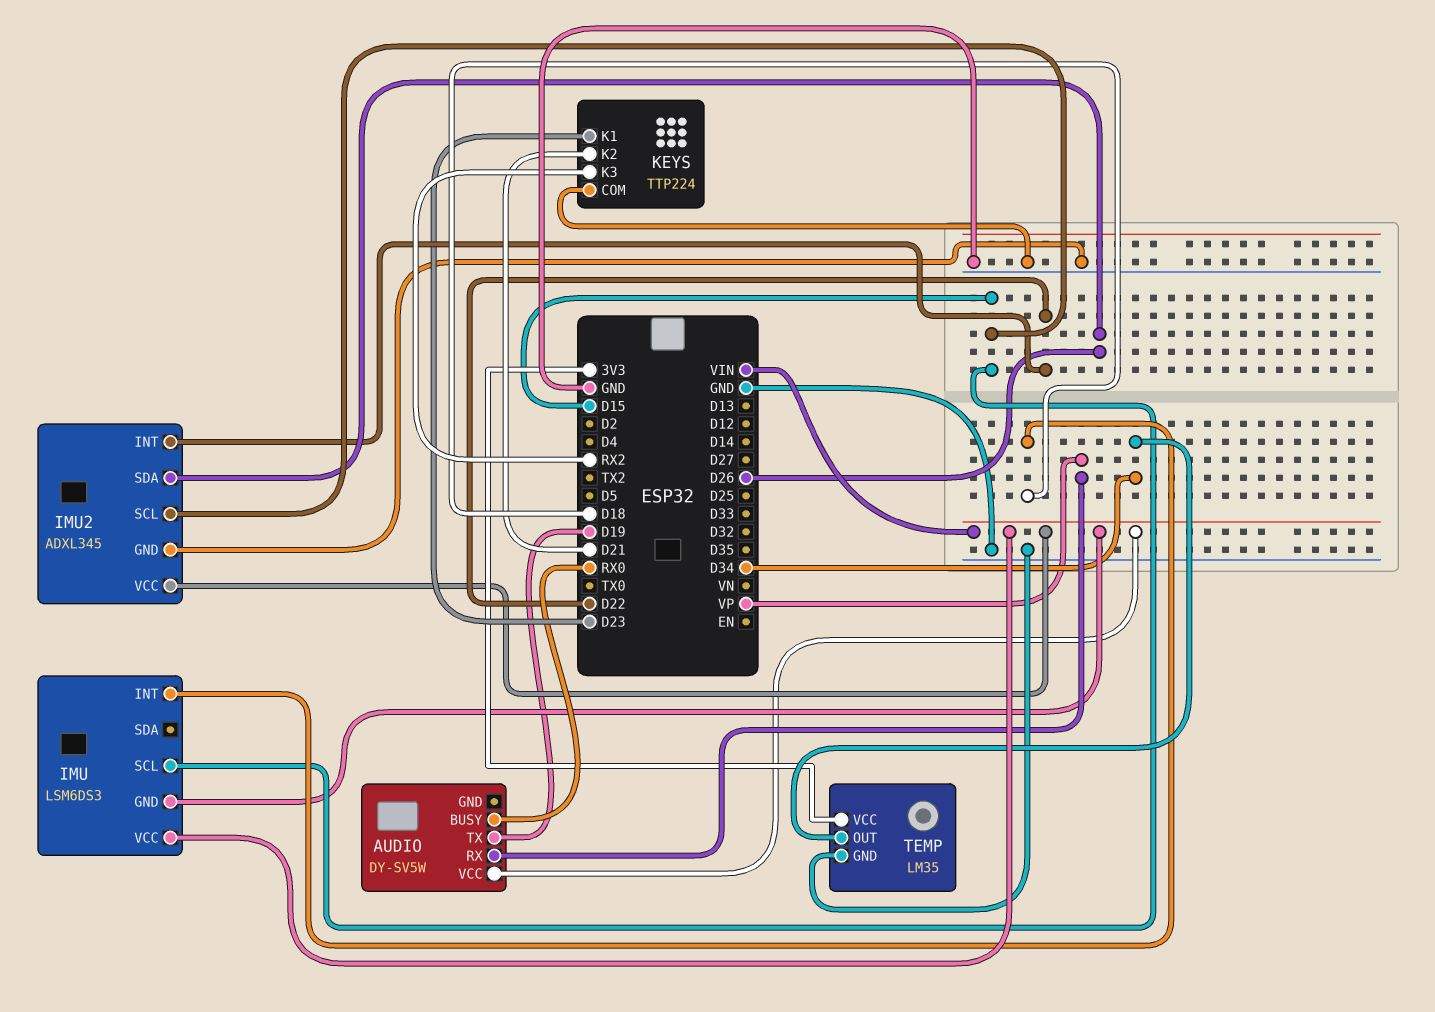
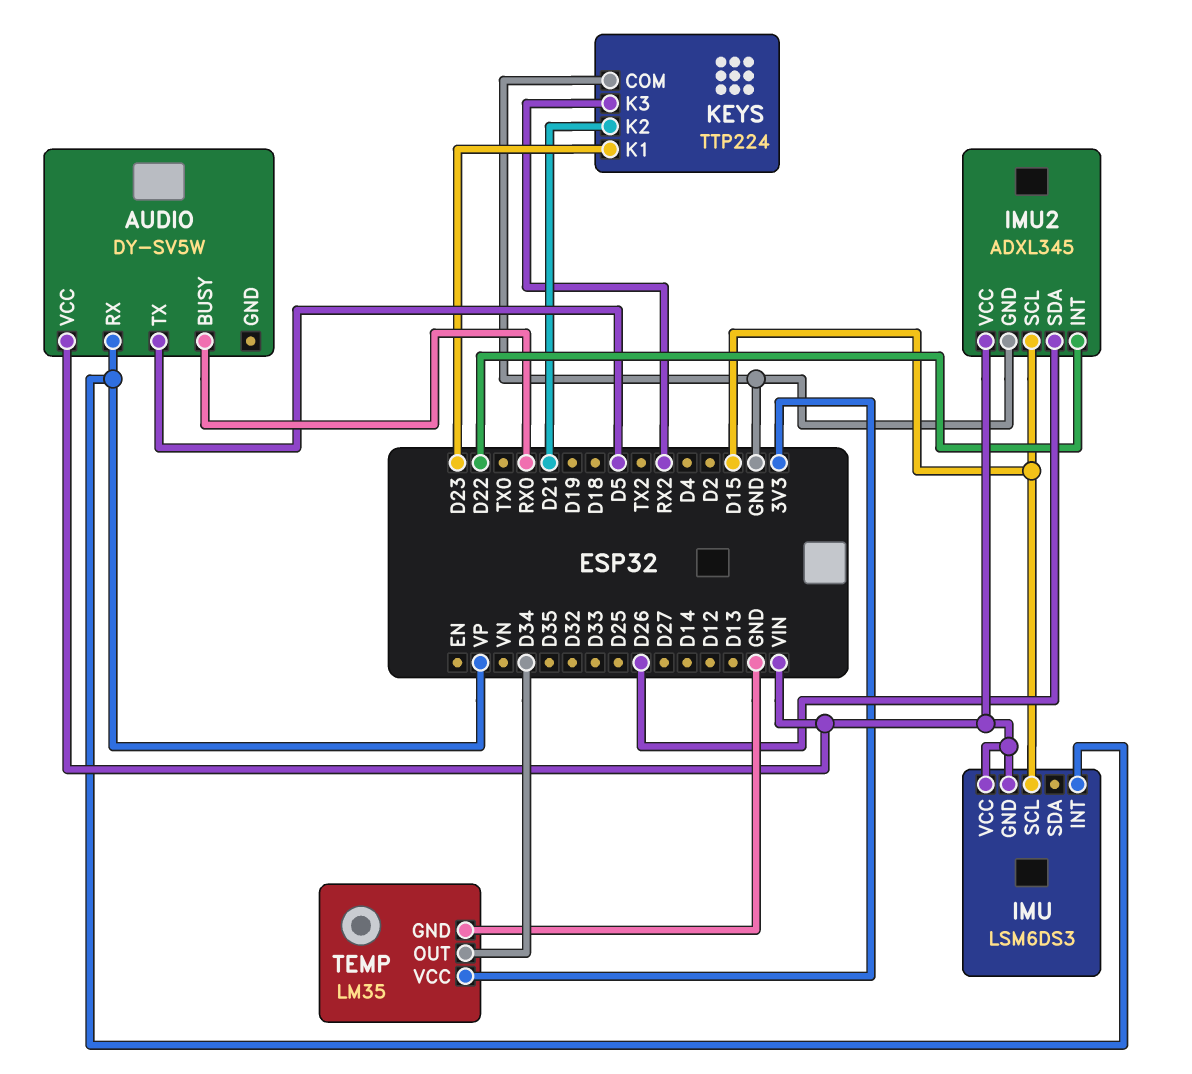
AUDIO pin TX: D19 -> D5
IMU pin INT: D18 -> VP

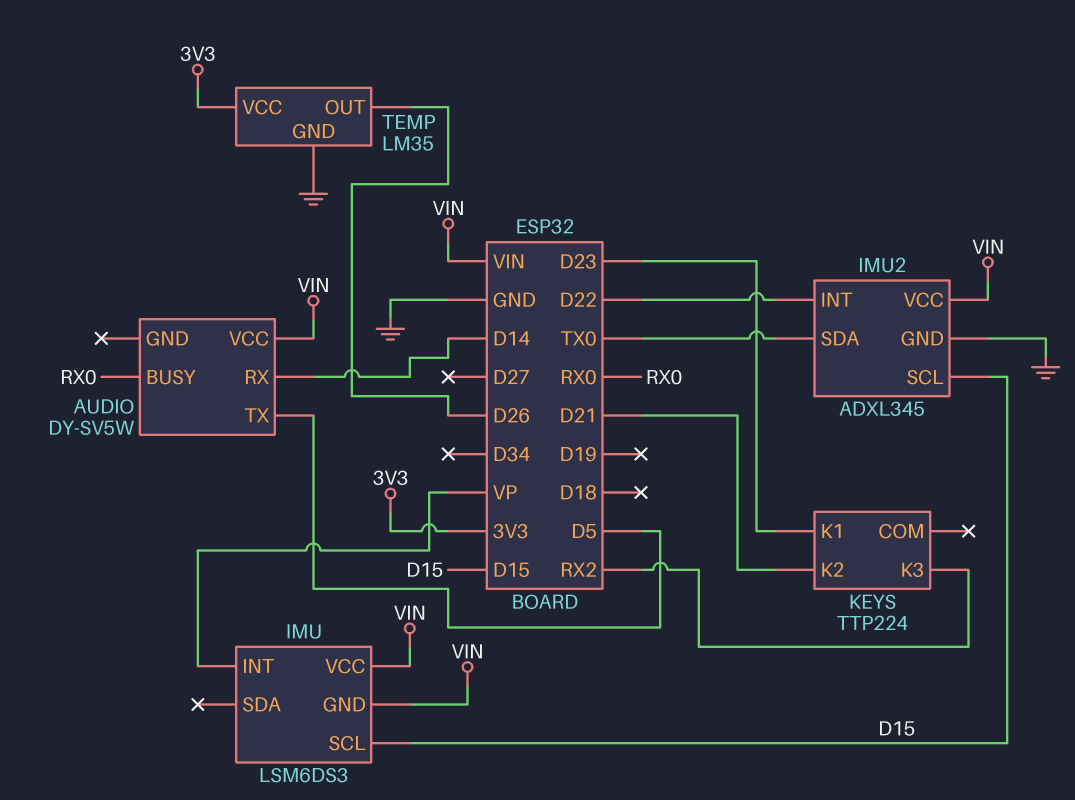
AUDIO pin RX: VP -> D14
IMU2 pin SDA: D26 -> TX0
KEYS pin COM: GND -> none
TEMP pin OUT: D34 -> D26

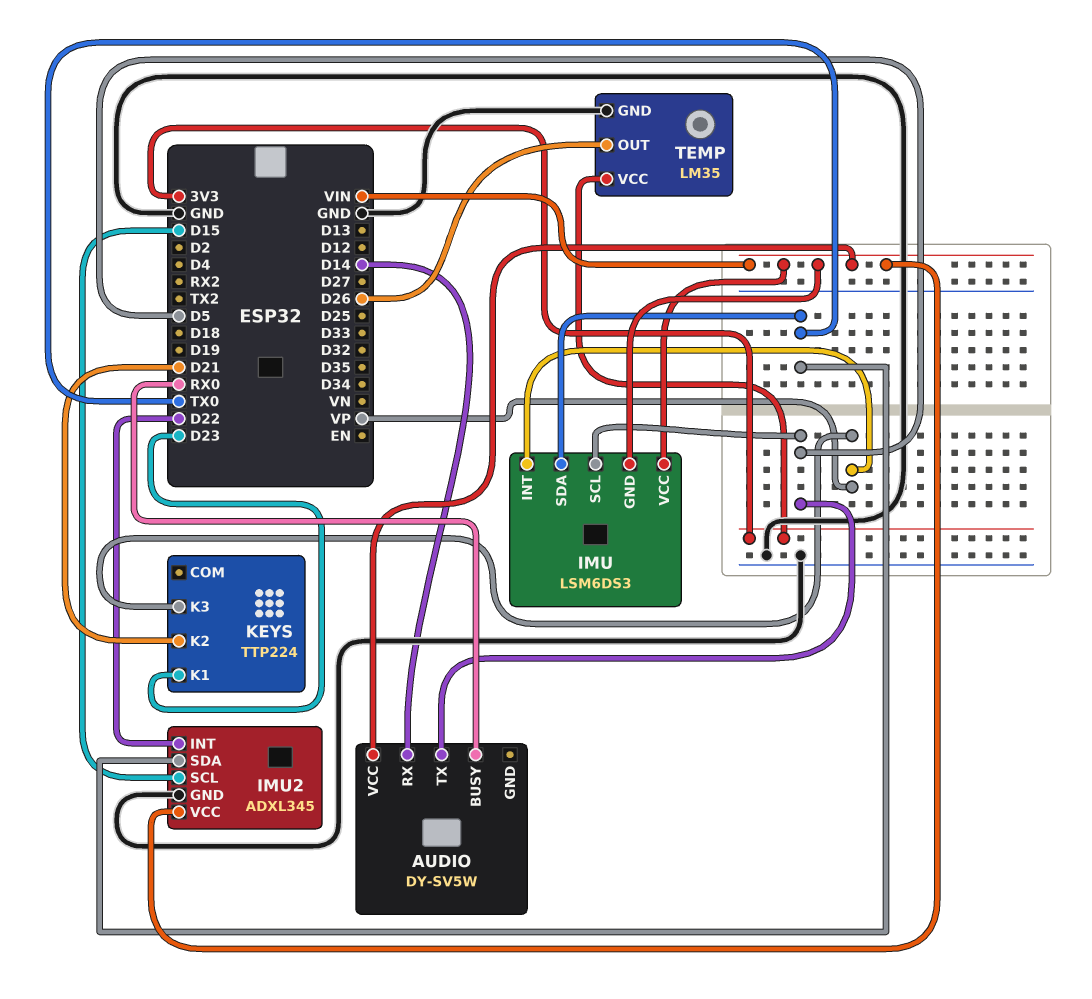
IMU pin SCL: D15 -> D5
IMU pin SDA: none -> TX0
KEYS pin K3: RX2 -> VP

